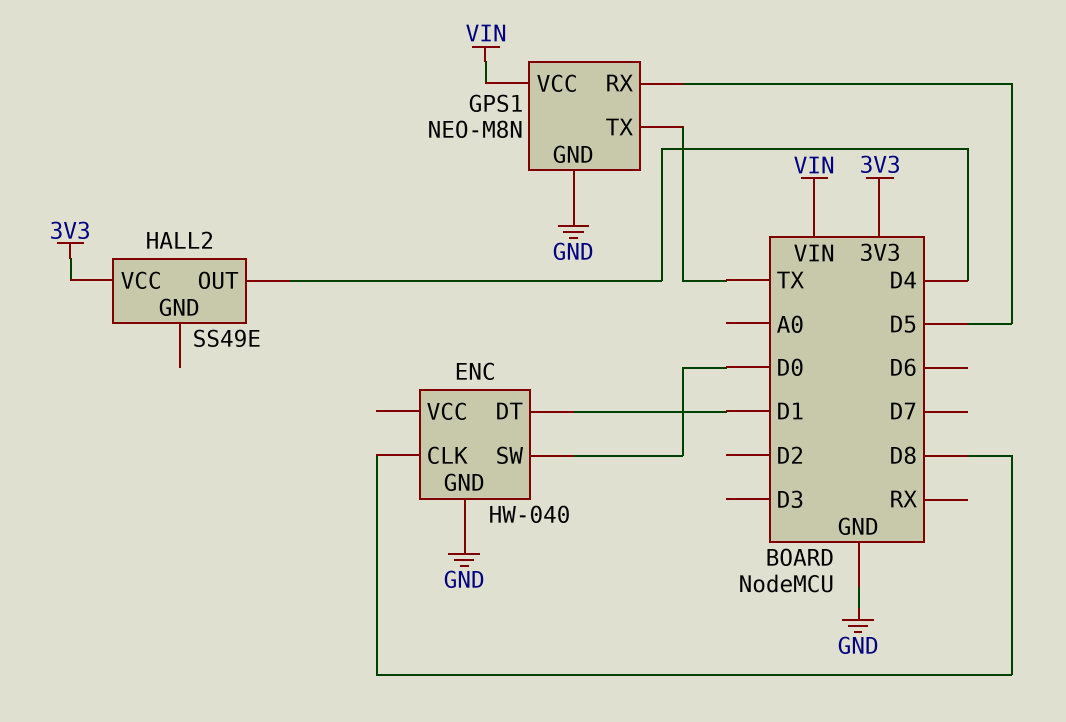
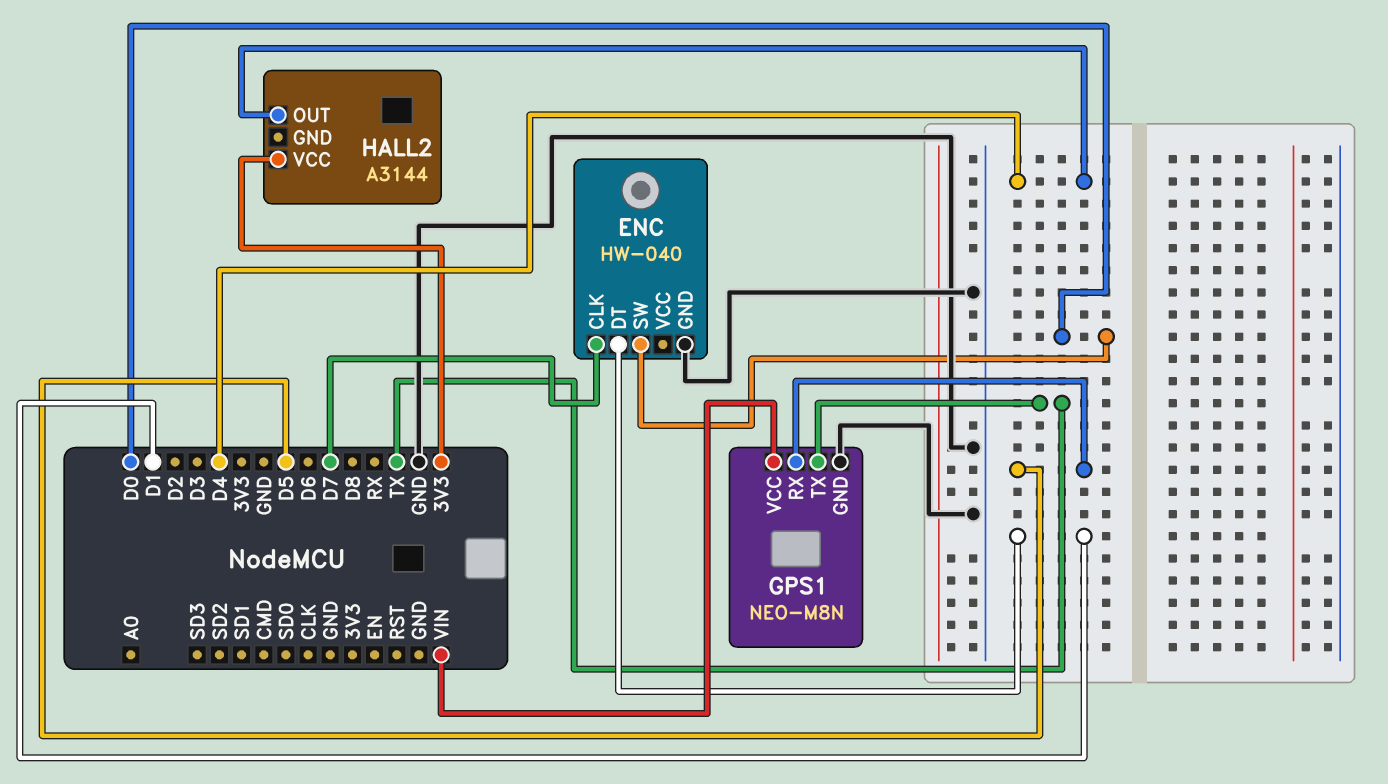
ENC pin CLK: D8 -> D7
HALL2: SS49E -> A3144

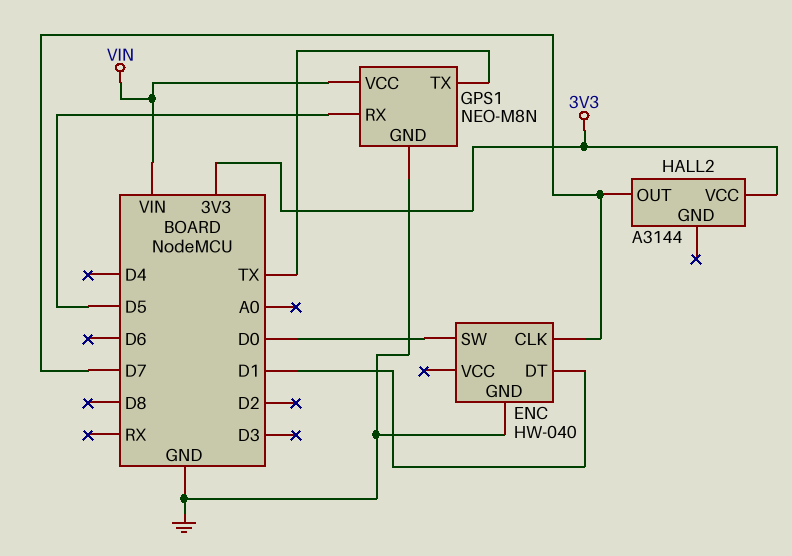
HALL2 pin OUT: D4 -> D7

